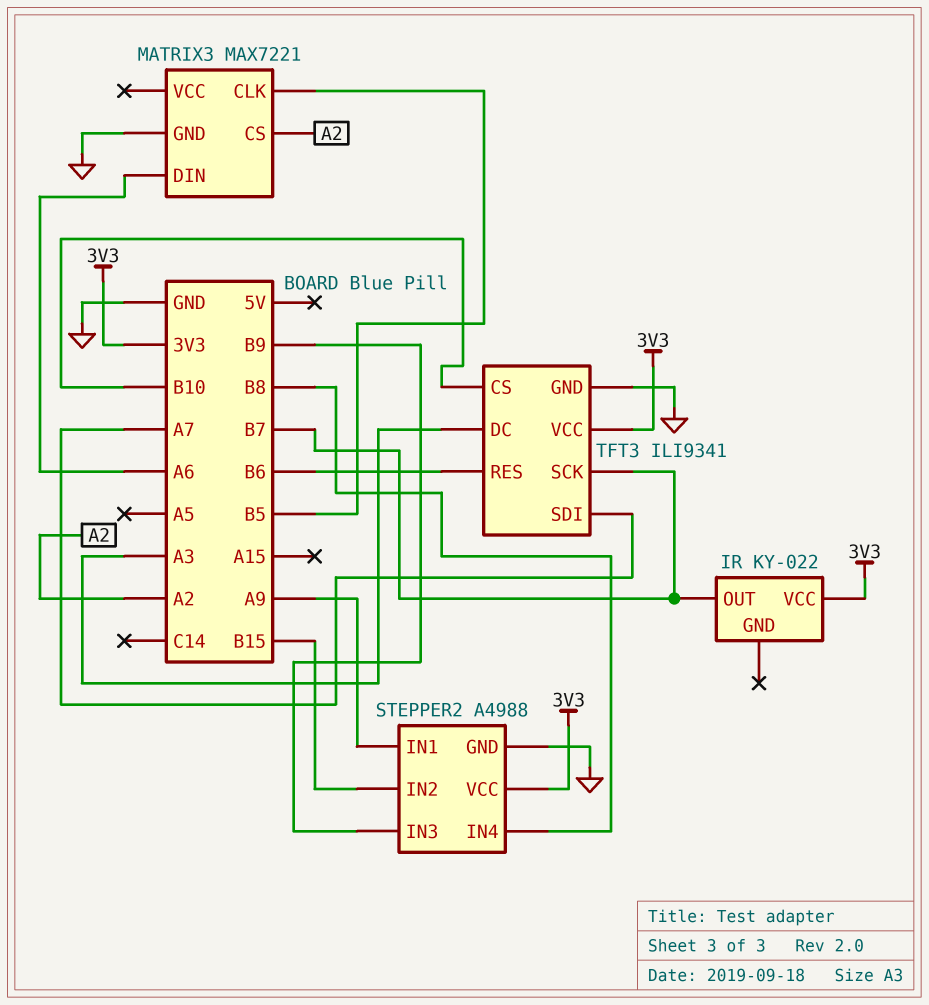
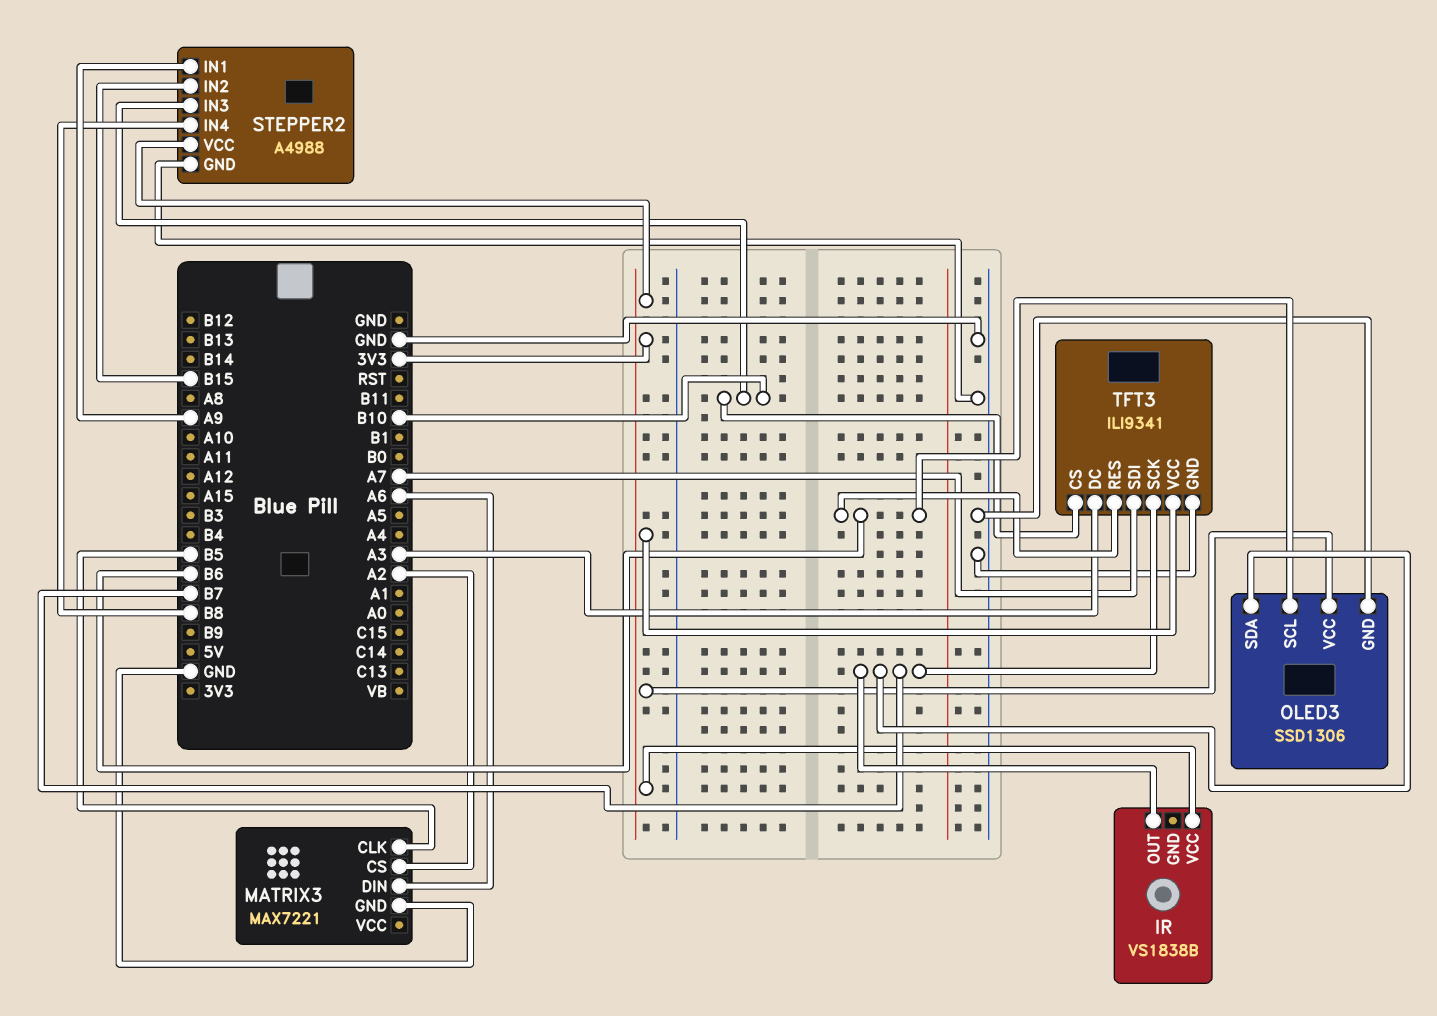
IR: KY-022 -> VS1838B
OLED3: none -> SSD1306
OLED3 pin GND: none -> GND
OLED3 pin SCL: none -> B6
OLED3 pin SDA: none -> B7
OLED3 pin VCC: none -> 3V3
STEPPER2 pin IN3: B9 -> B10

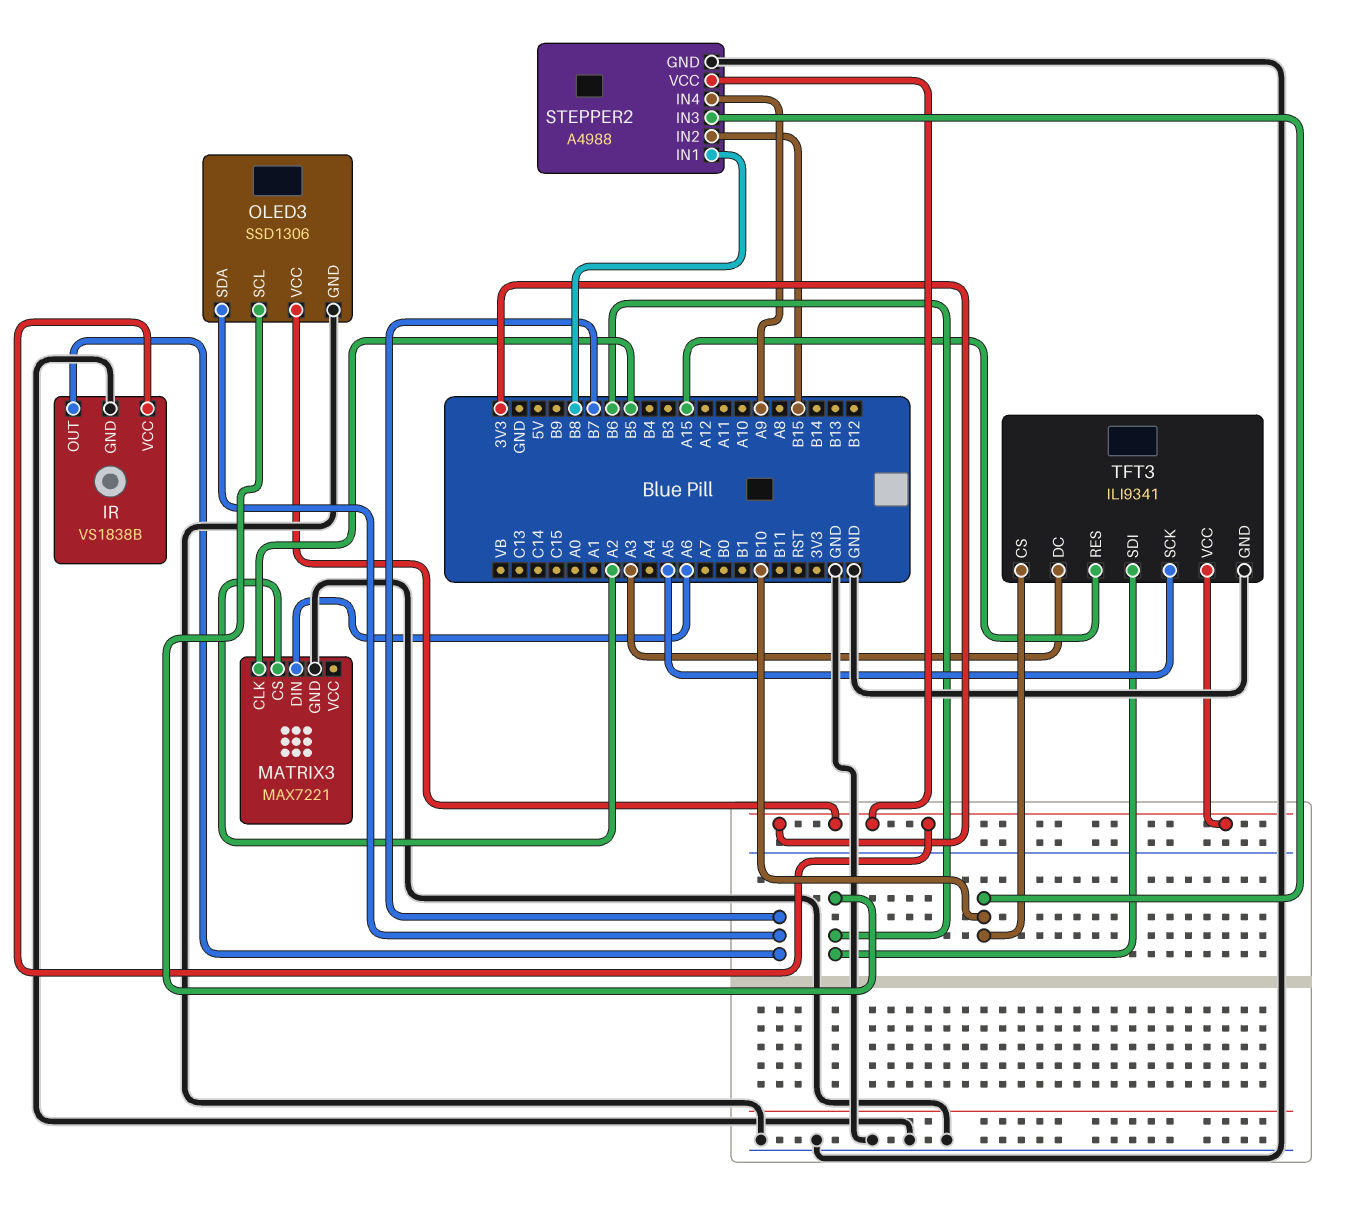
IR pin GND: none -> GND
STEPPER2 pin IN1: A9 -> B8
STEPPER2 pin IN4: B8 -> A9
TFT3 pin RES: B6 -> A15
TFT3 pin SCK: B7 -> A5
TFT3 pin SDI: A7 -> B6

